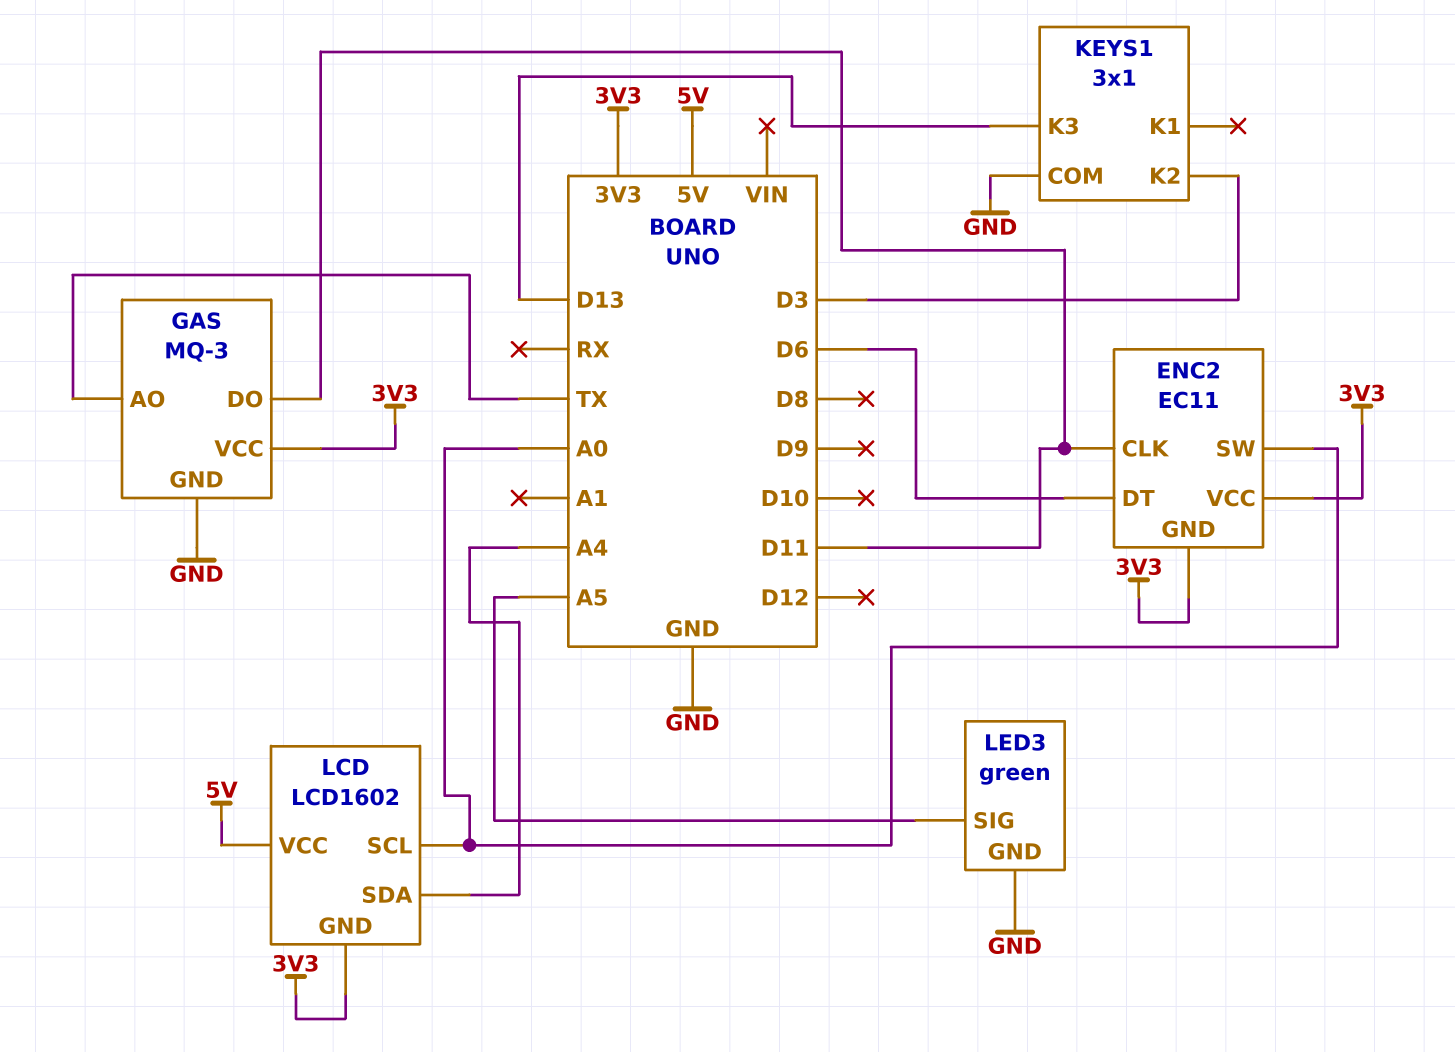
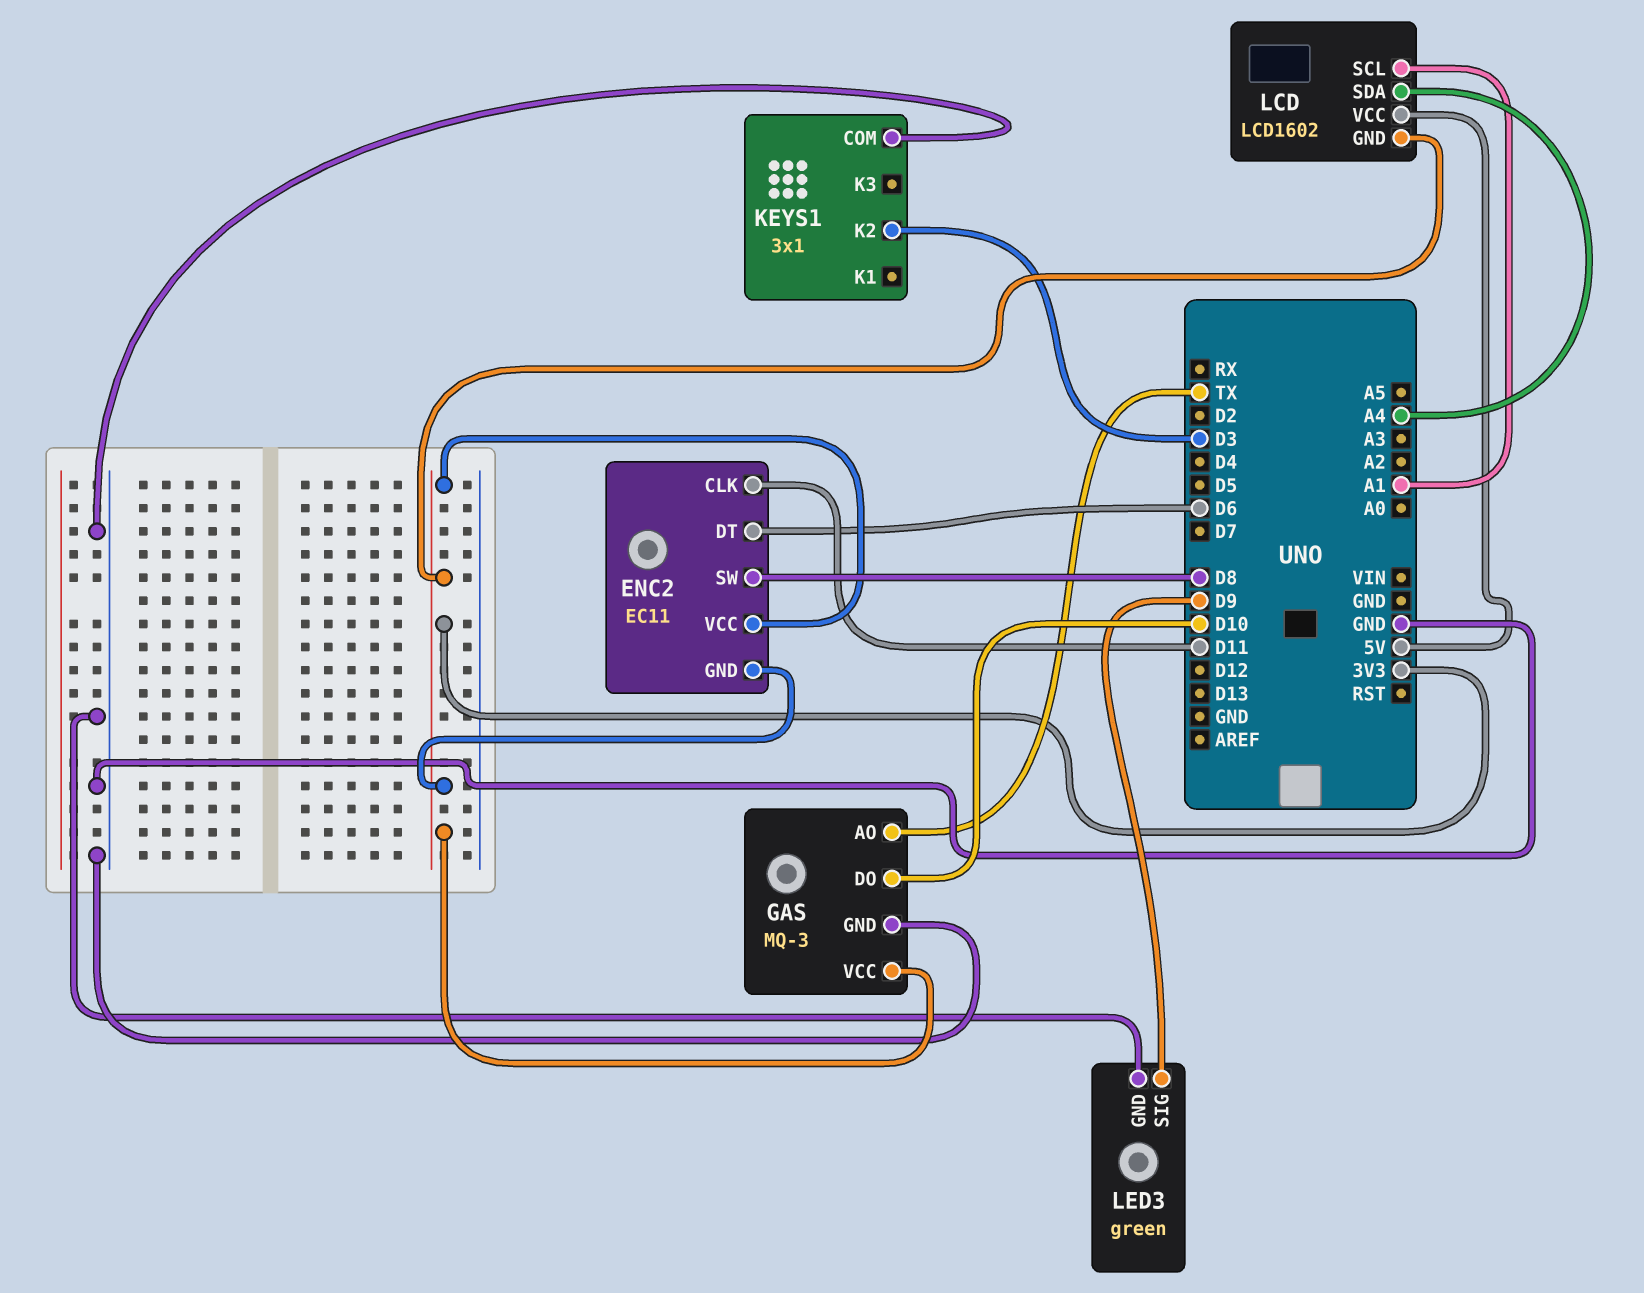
ENC2 pin SW: A0 -> D8
GAS pin DO: D11 -> D10
KEYS1 pin K3: D13 -> none
LCD pin SCL: A0 -> A1
LED3 pin SIG: A5 -> D9

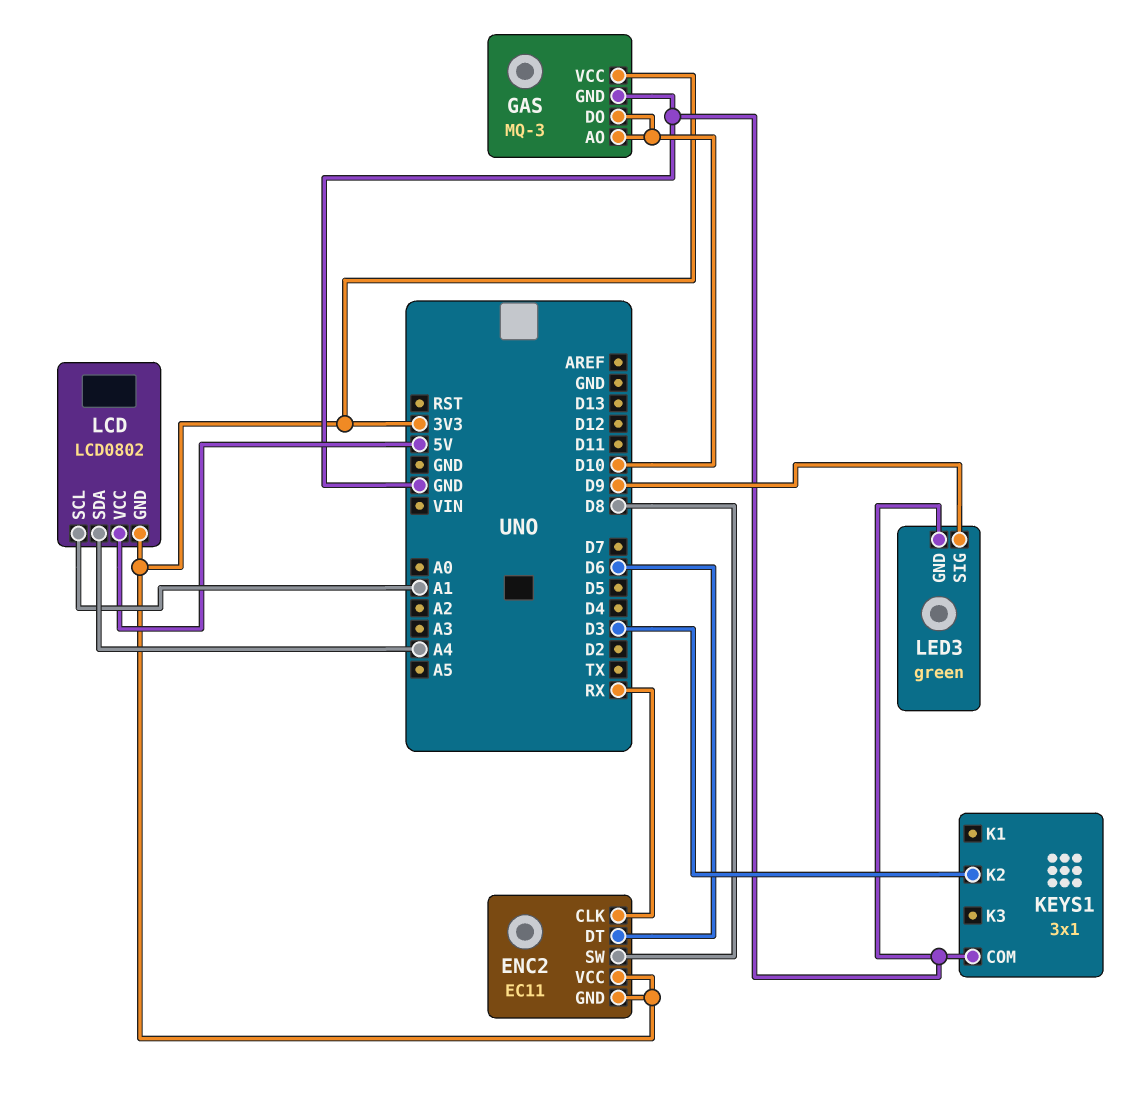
ENC2 pin CLK: D11 -> RX
GAS pin AO: TX -> D10
LCD: LCD1602 -> LCD0802

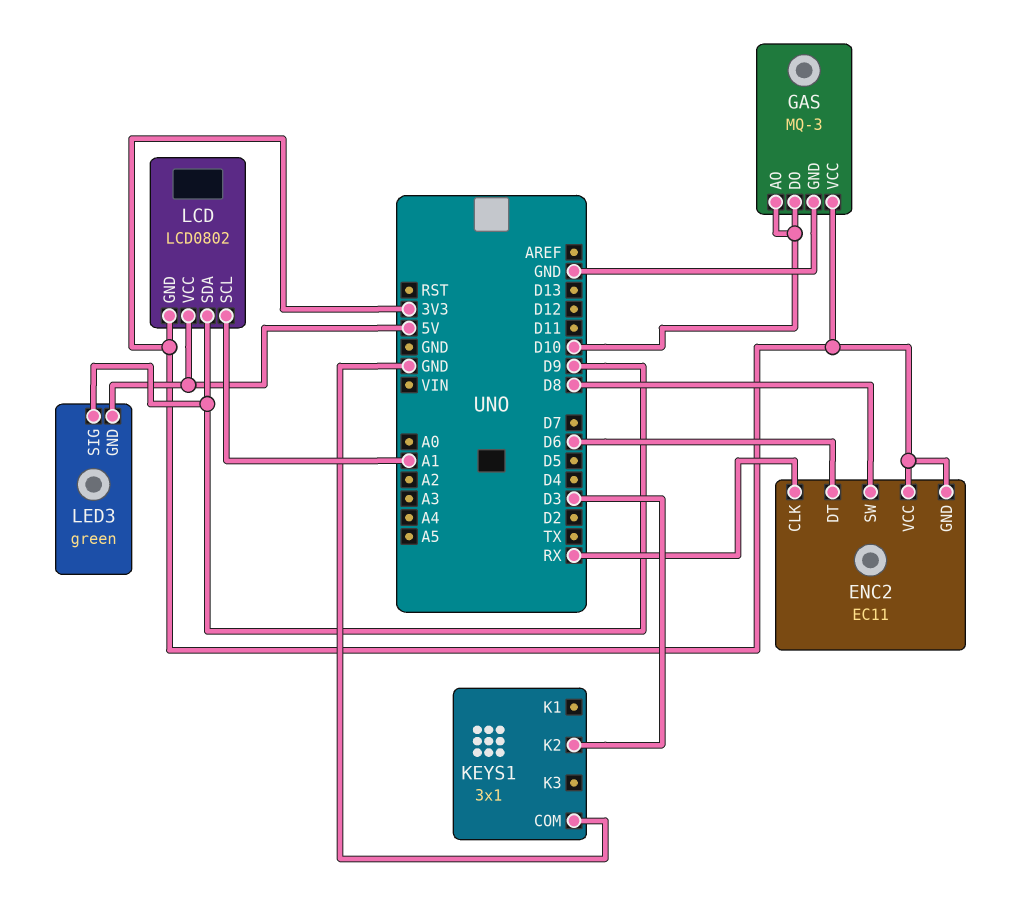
LCD pin SDA: A4 -> D9
LED3 pin GND: GND -> 5V

